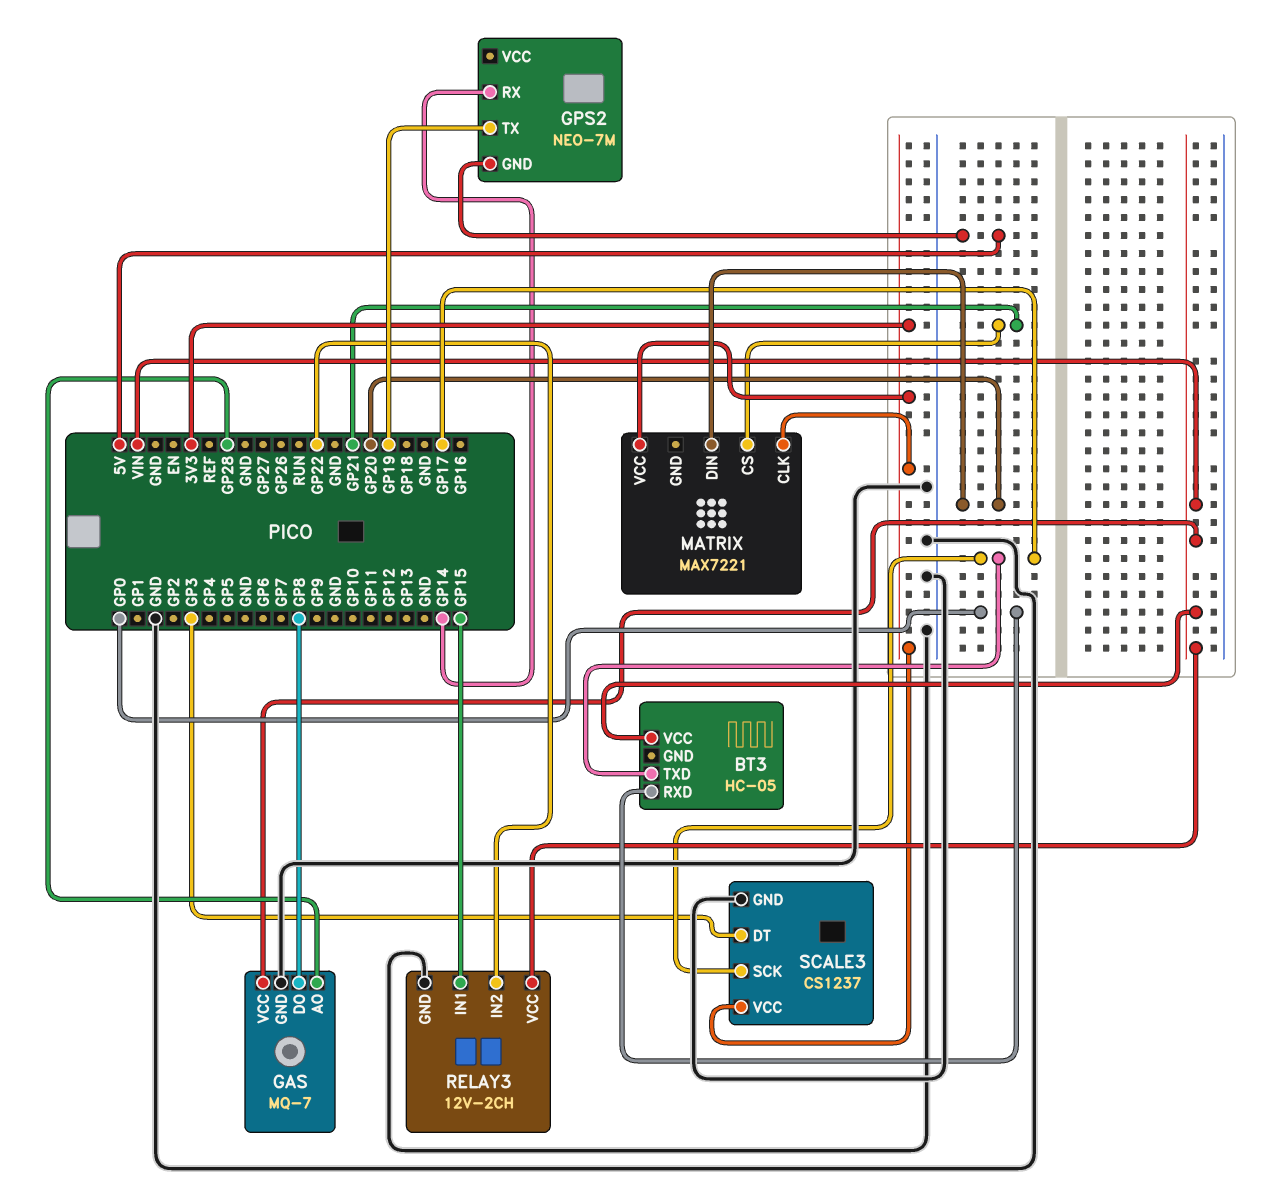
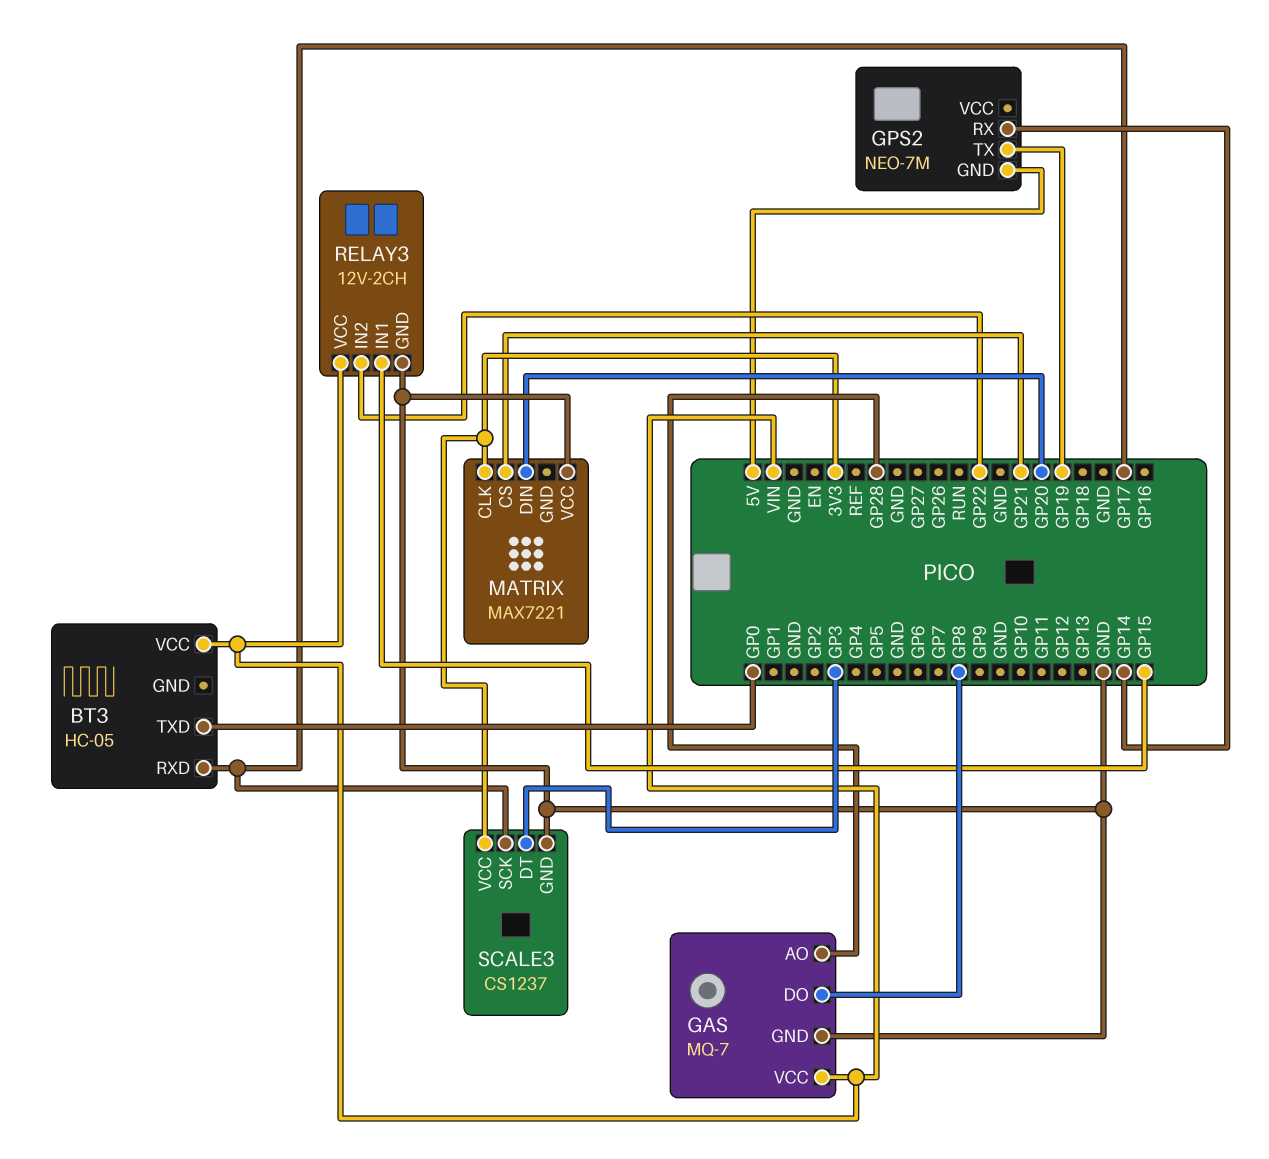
BT3 pin RXD: GP0 -> GP17
BT3 pin TXD: GP17 -> GP0
MATRIX pin VCC: 3V3 -> GND

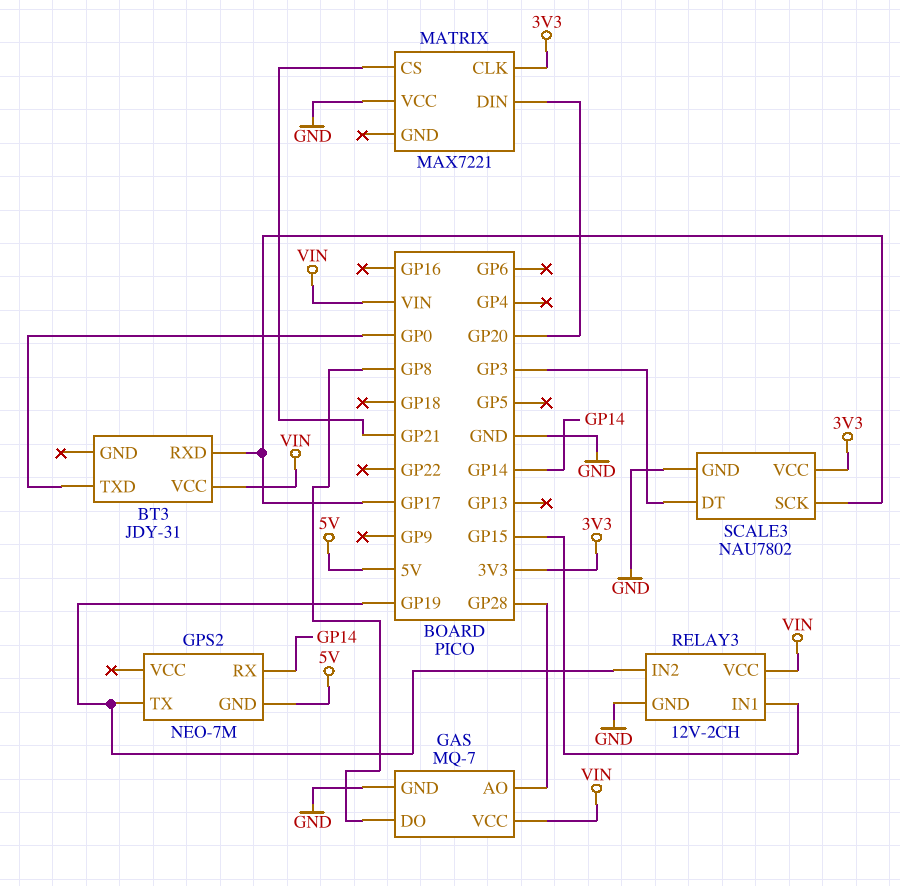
BT3: HC-05 -> JDY-31
RELAY3 pin IN2: GP22 -> GP19
SCALE3: CS1237 -> NAU7802

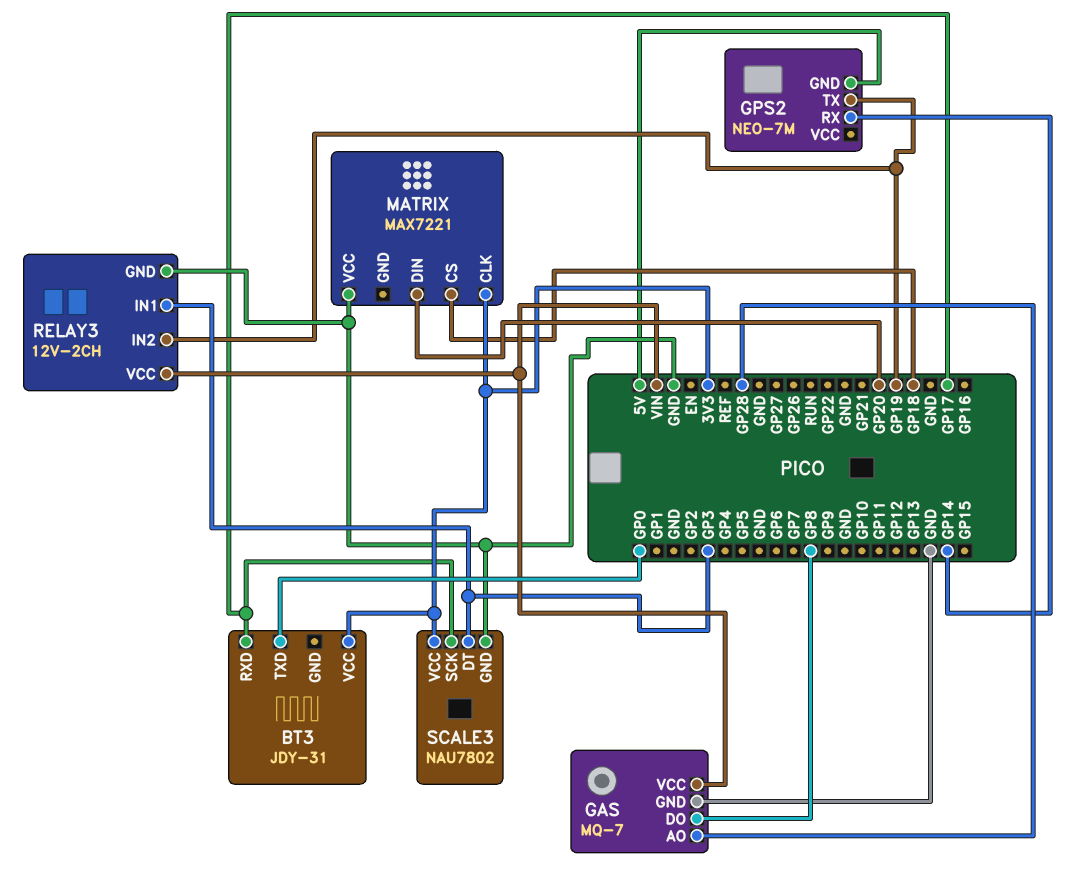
BT3 pin VCC: VIN -> 3V3
MATRIX pin CS: GP21 -> GP18
RELAY3 pin IN1: GP15 -> GP3

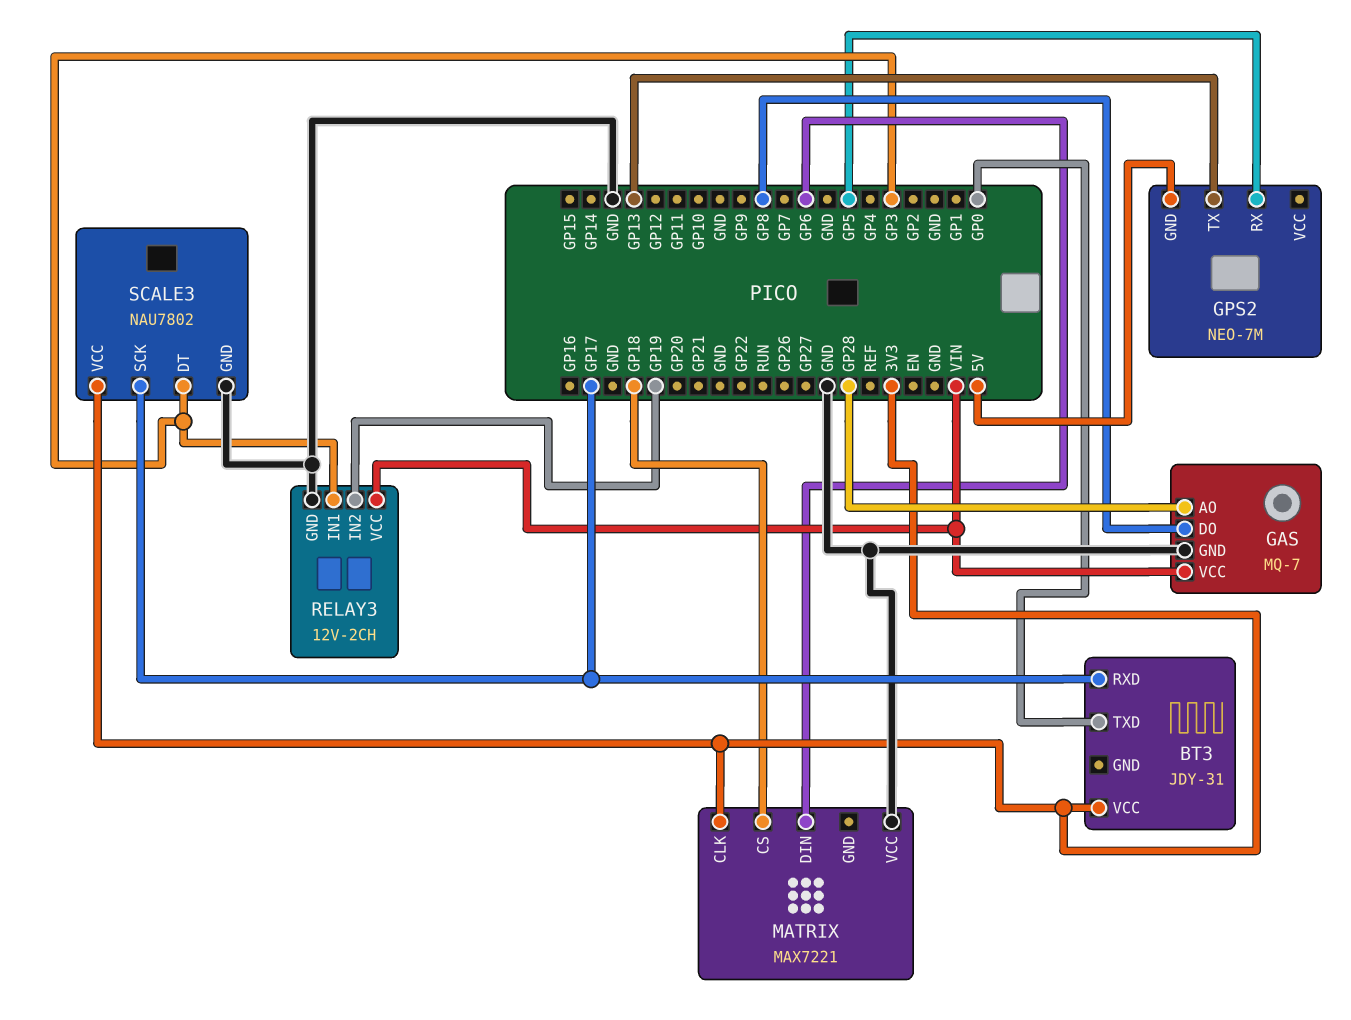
GPS2 pin RX: GP14 -> GP5
GPS2 pin TX: GP19 -> GP13
MATRIX pin DIN: GP20 -> GP6

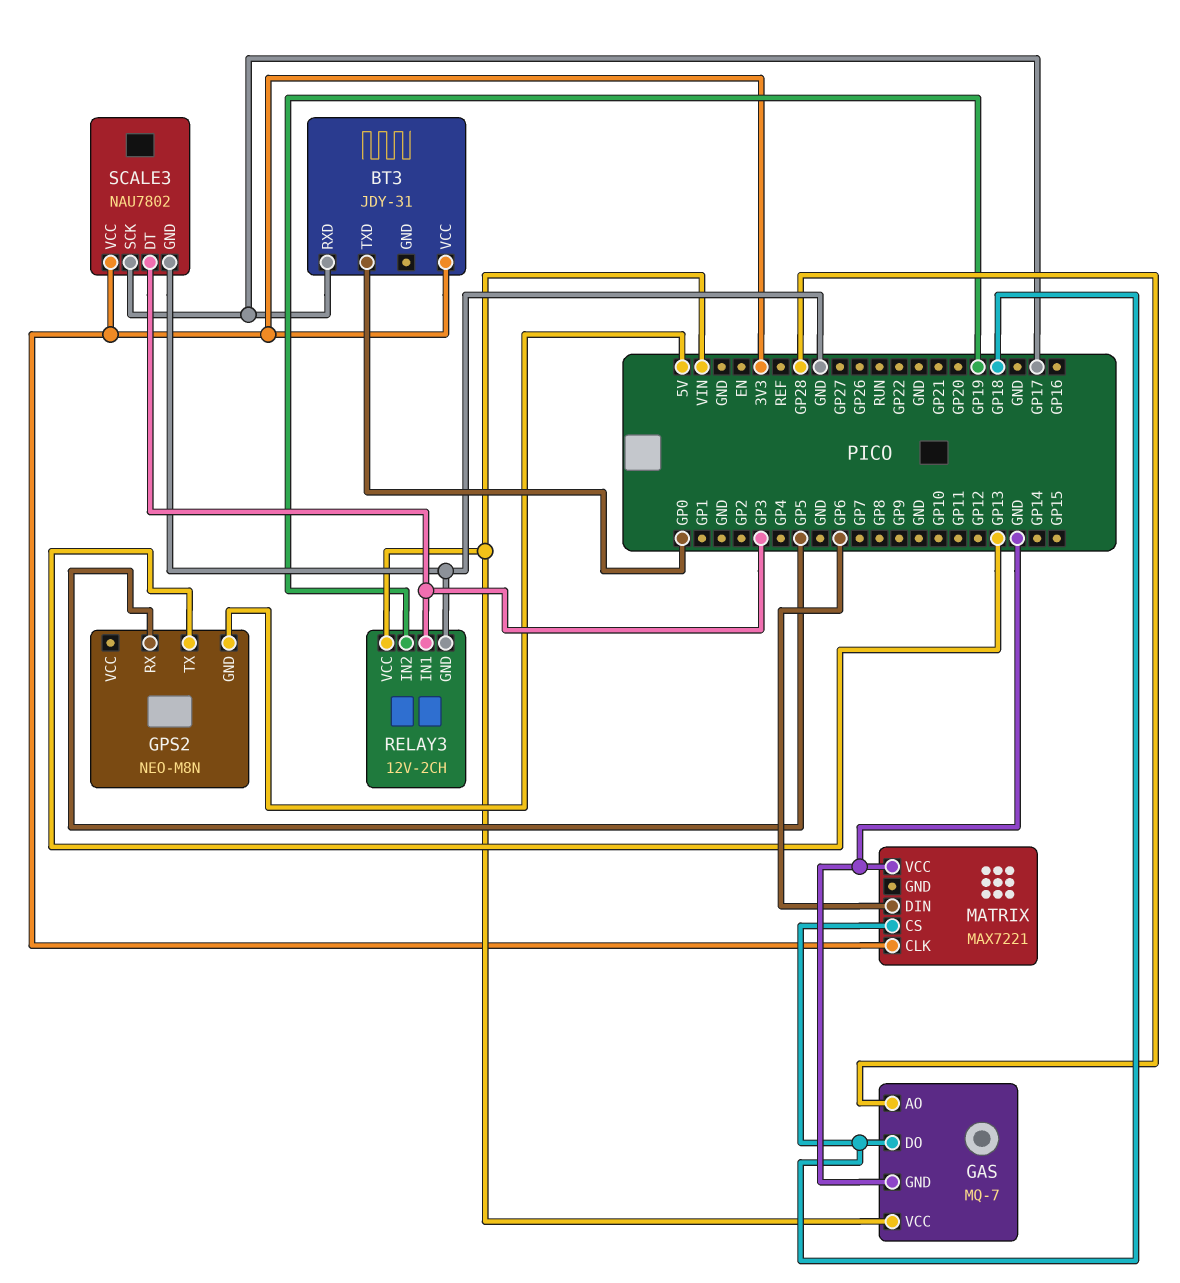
GAS pin DO: GP8 -> GP18
GPS2: NEO-7M -> NEO-M8N

